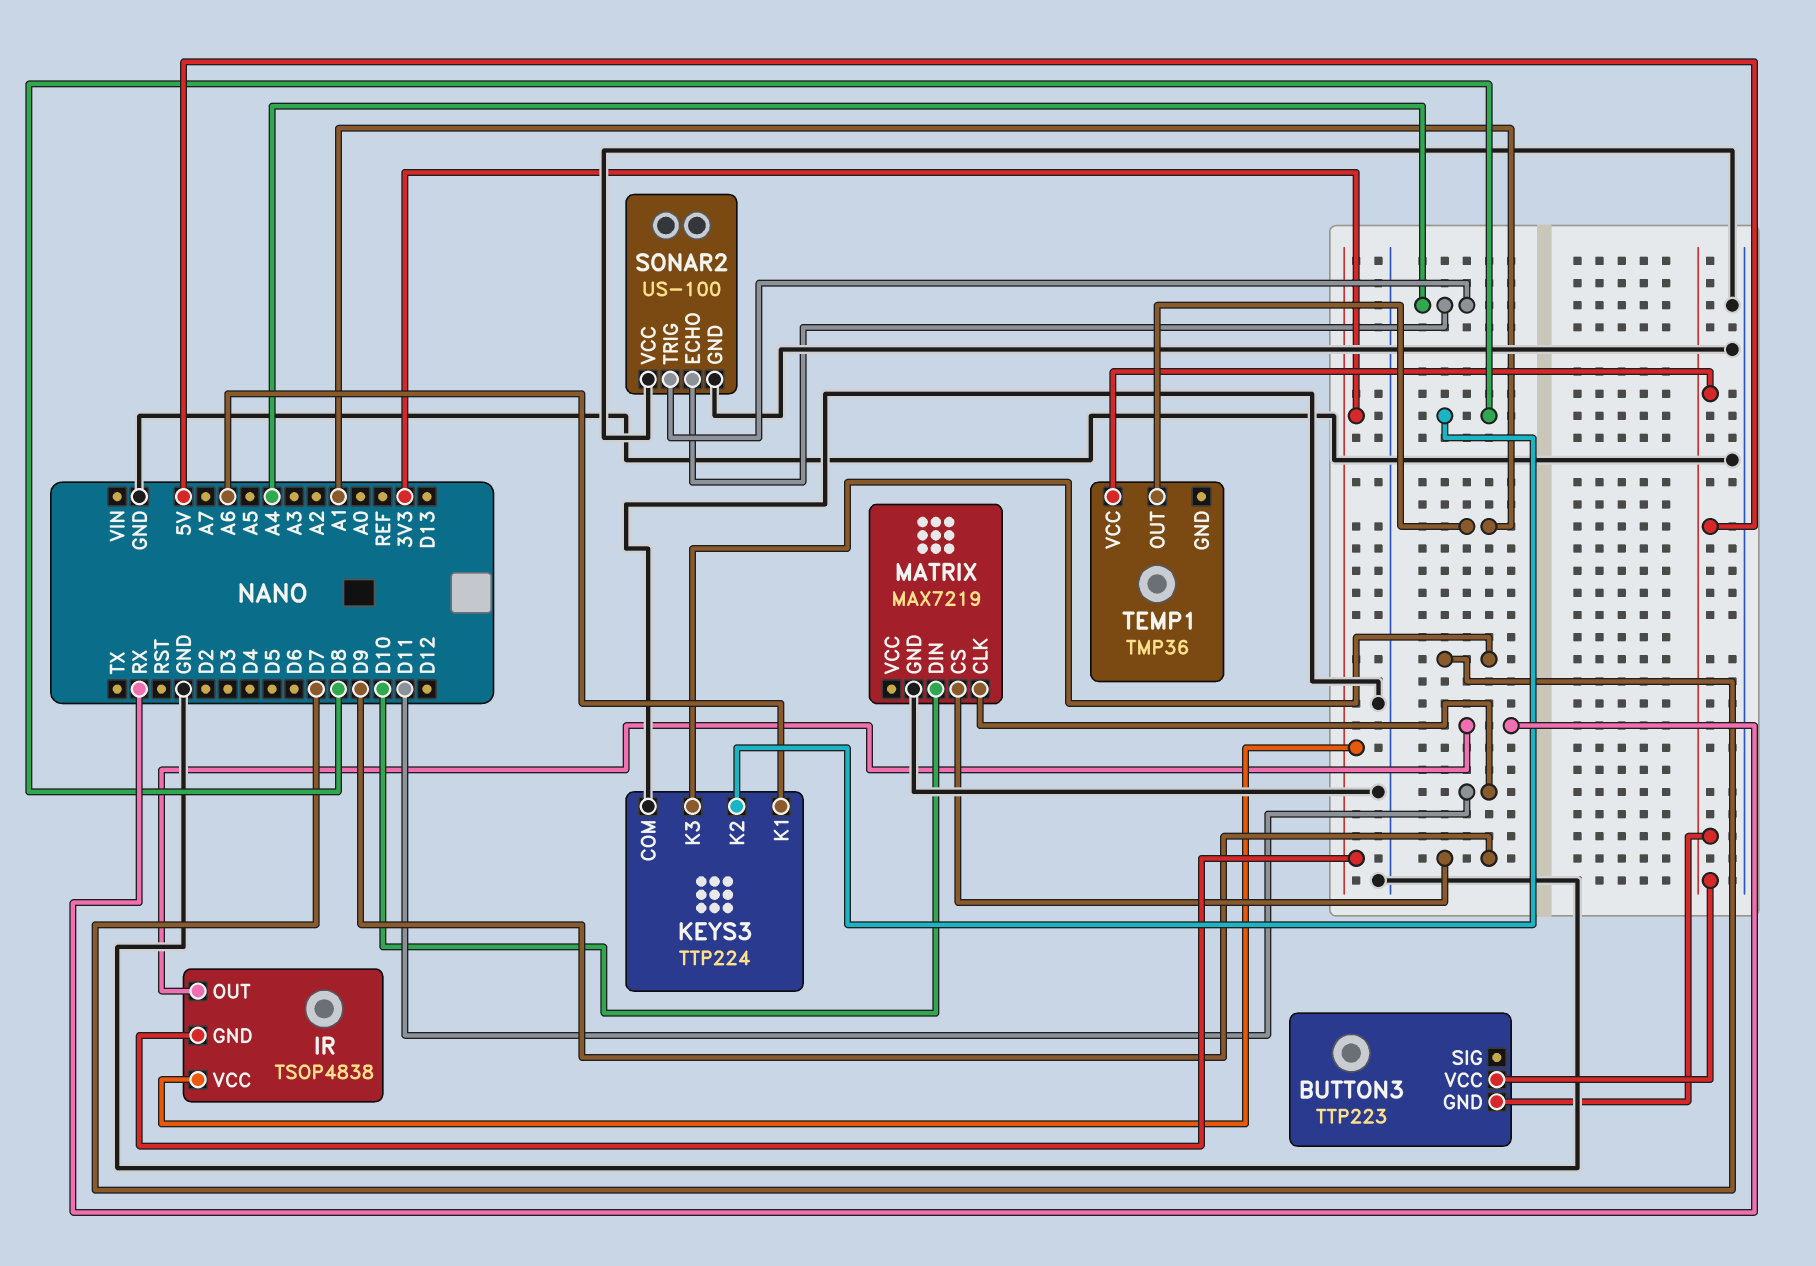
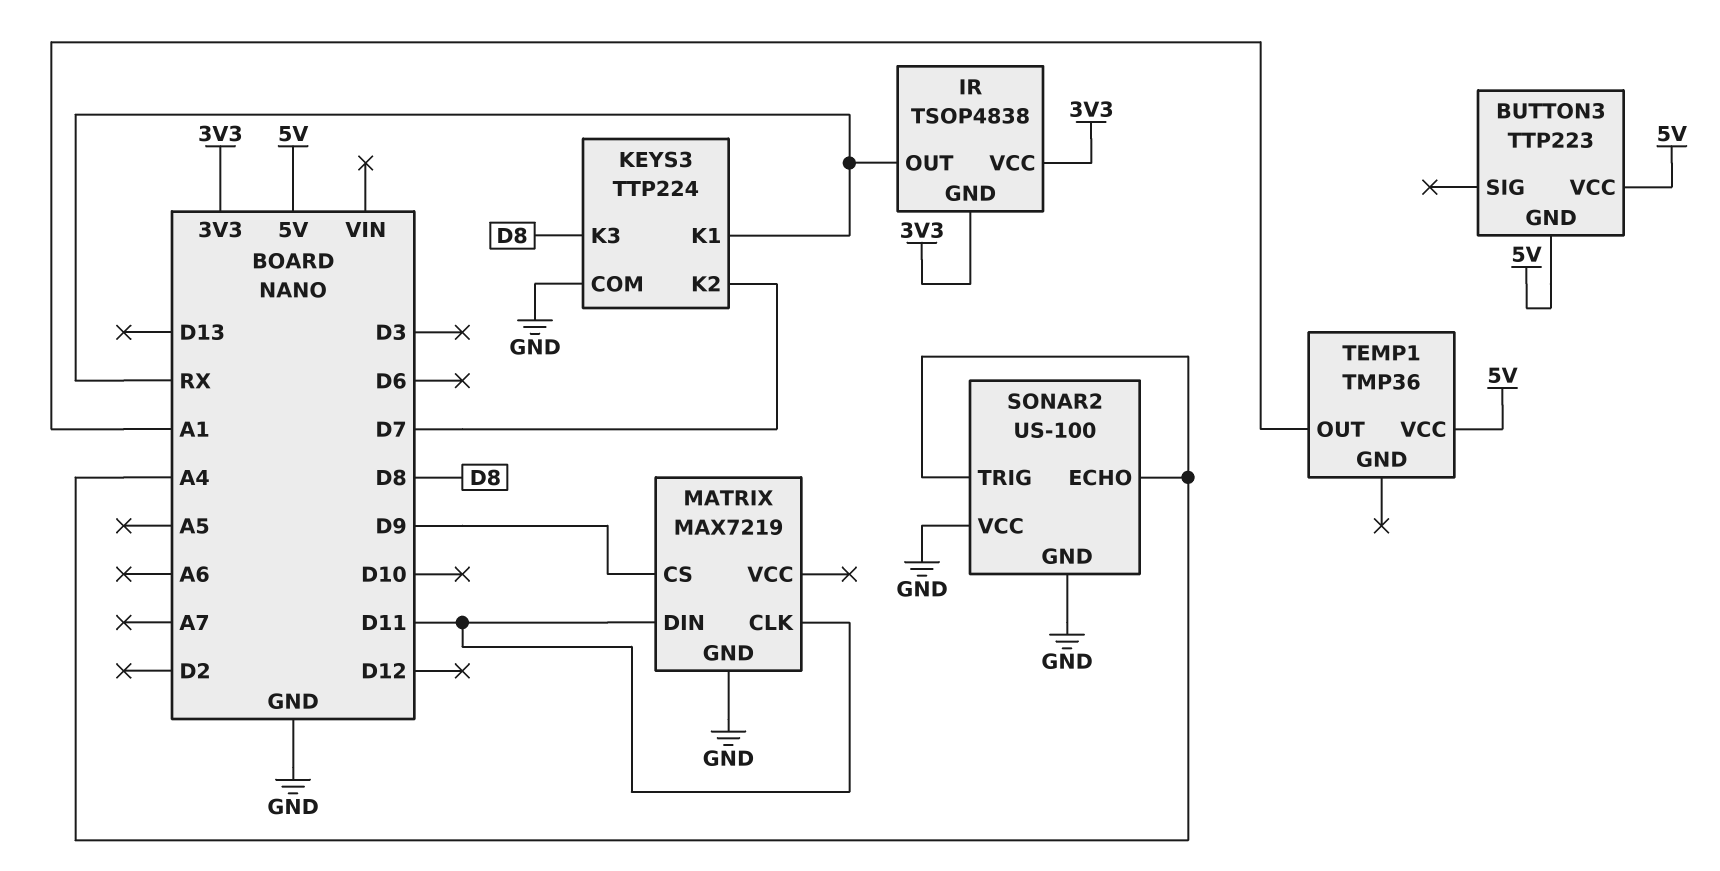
KEYS3 pin K1: A6 -> RX
KEYS3 pin K2: D8 -> D7
KEYS3 pin K3: D7 -> D8
MATRIX pin DIN: D10 -> D11

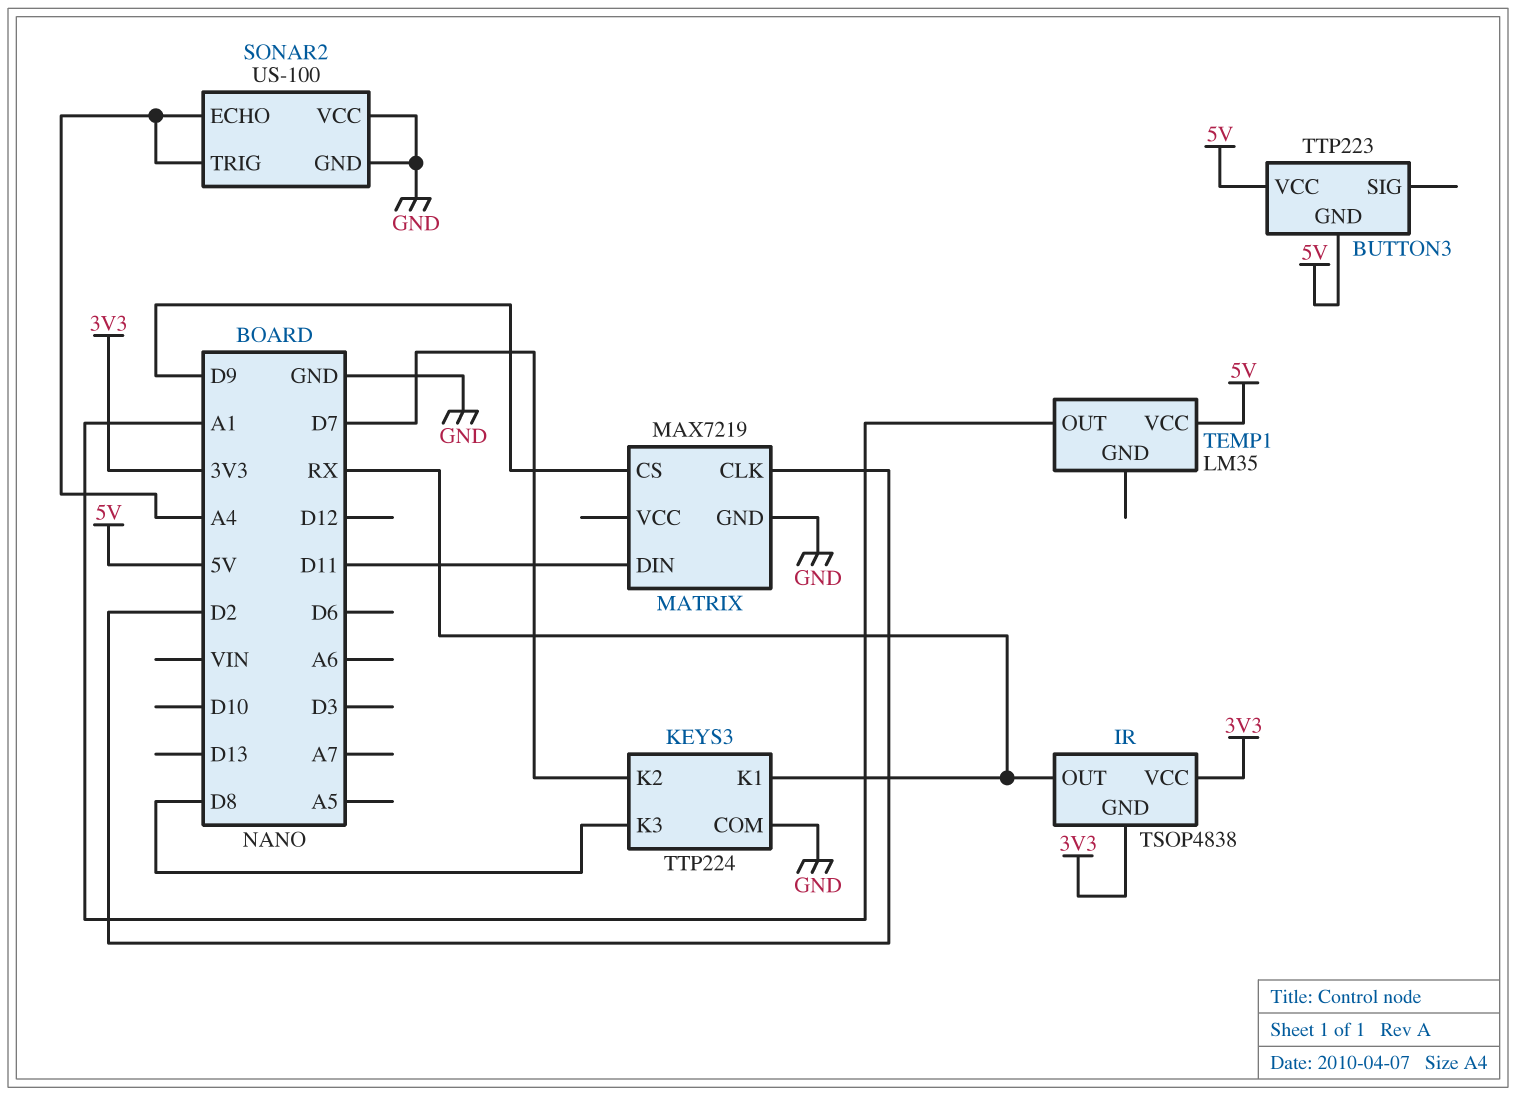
MATRIX pin CLK: D11 -> D2
TEMP1: TMP36 -> LM35

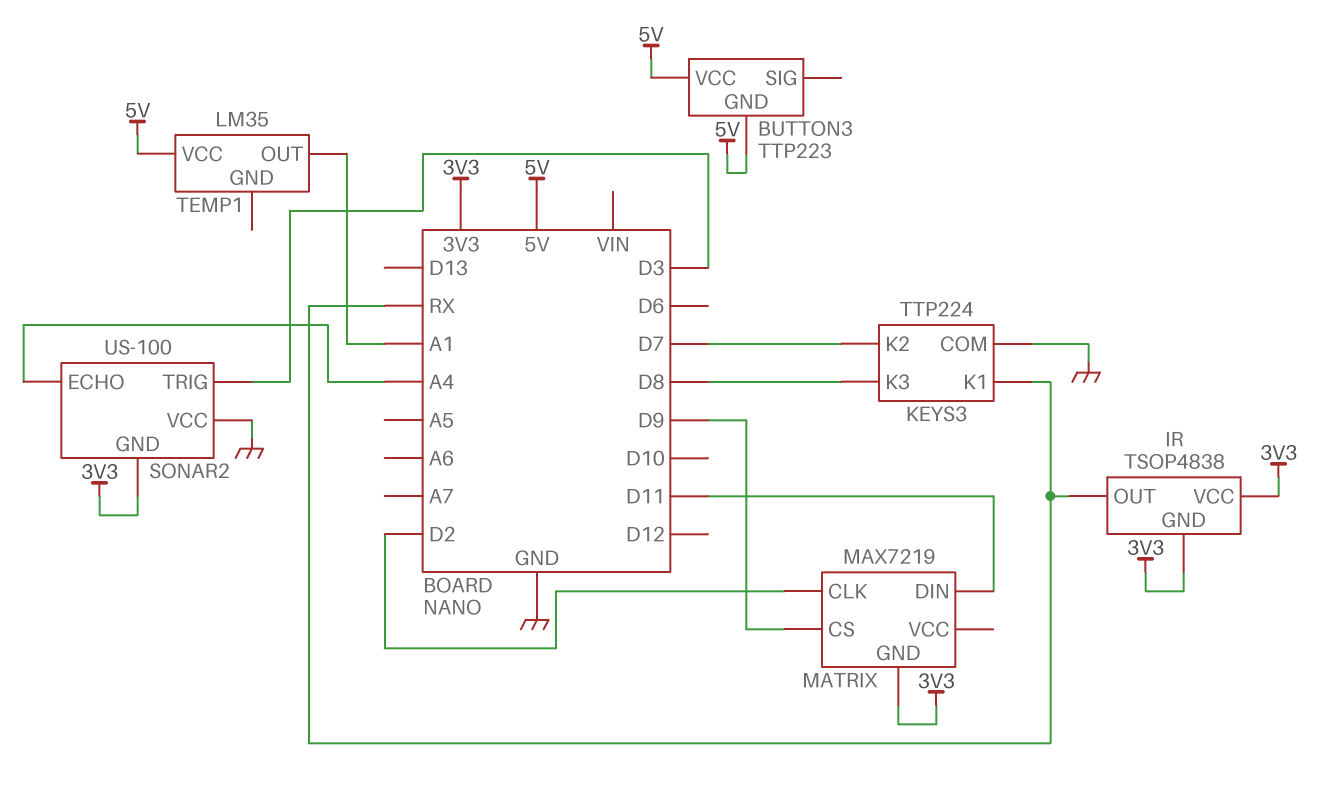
MATRIX pin GND: GND -> 3V3
SONAR2 pin GND: GND -> 3V3
SONAR2 pin TRIG: A4 -> D3

